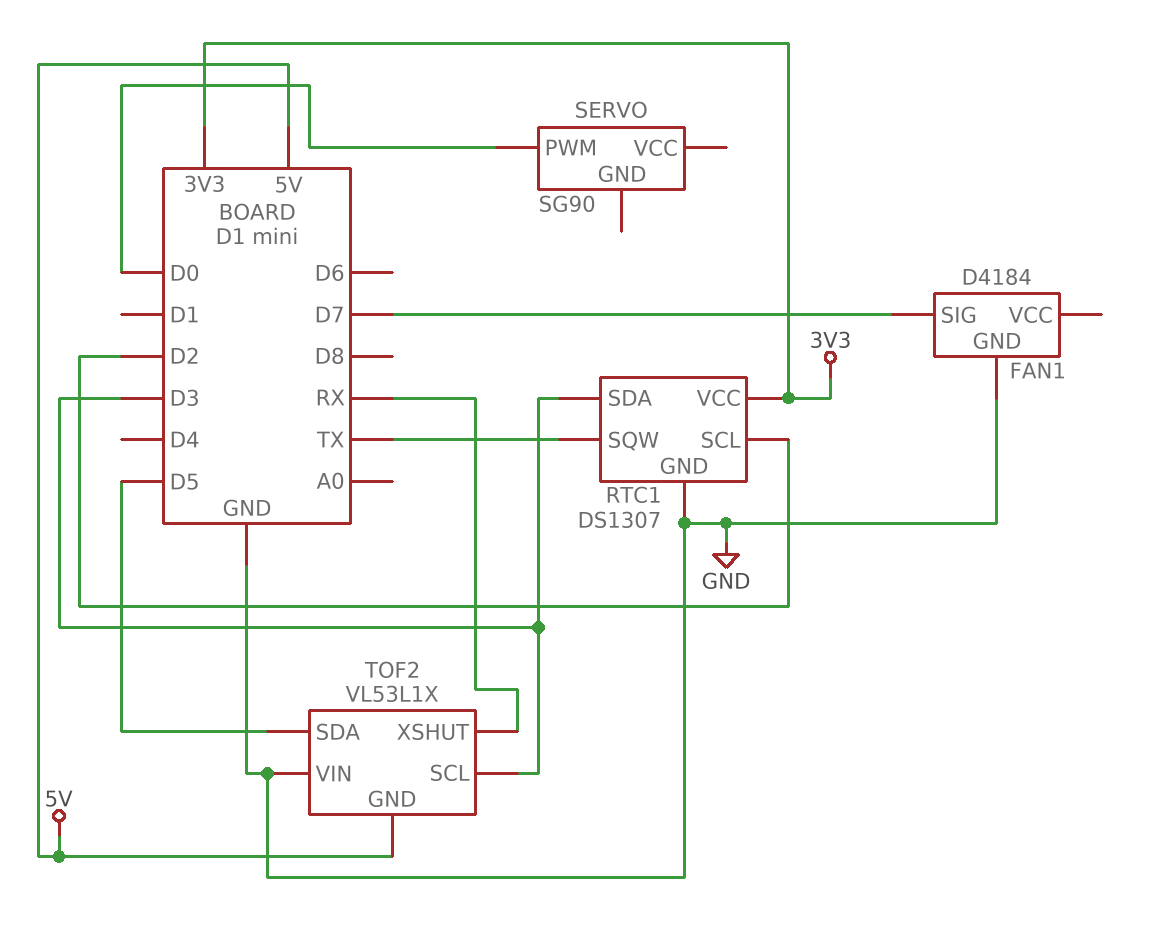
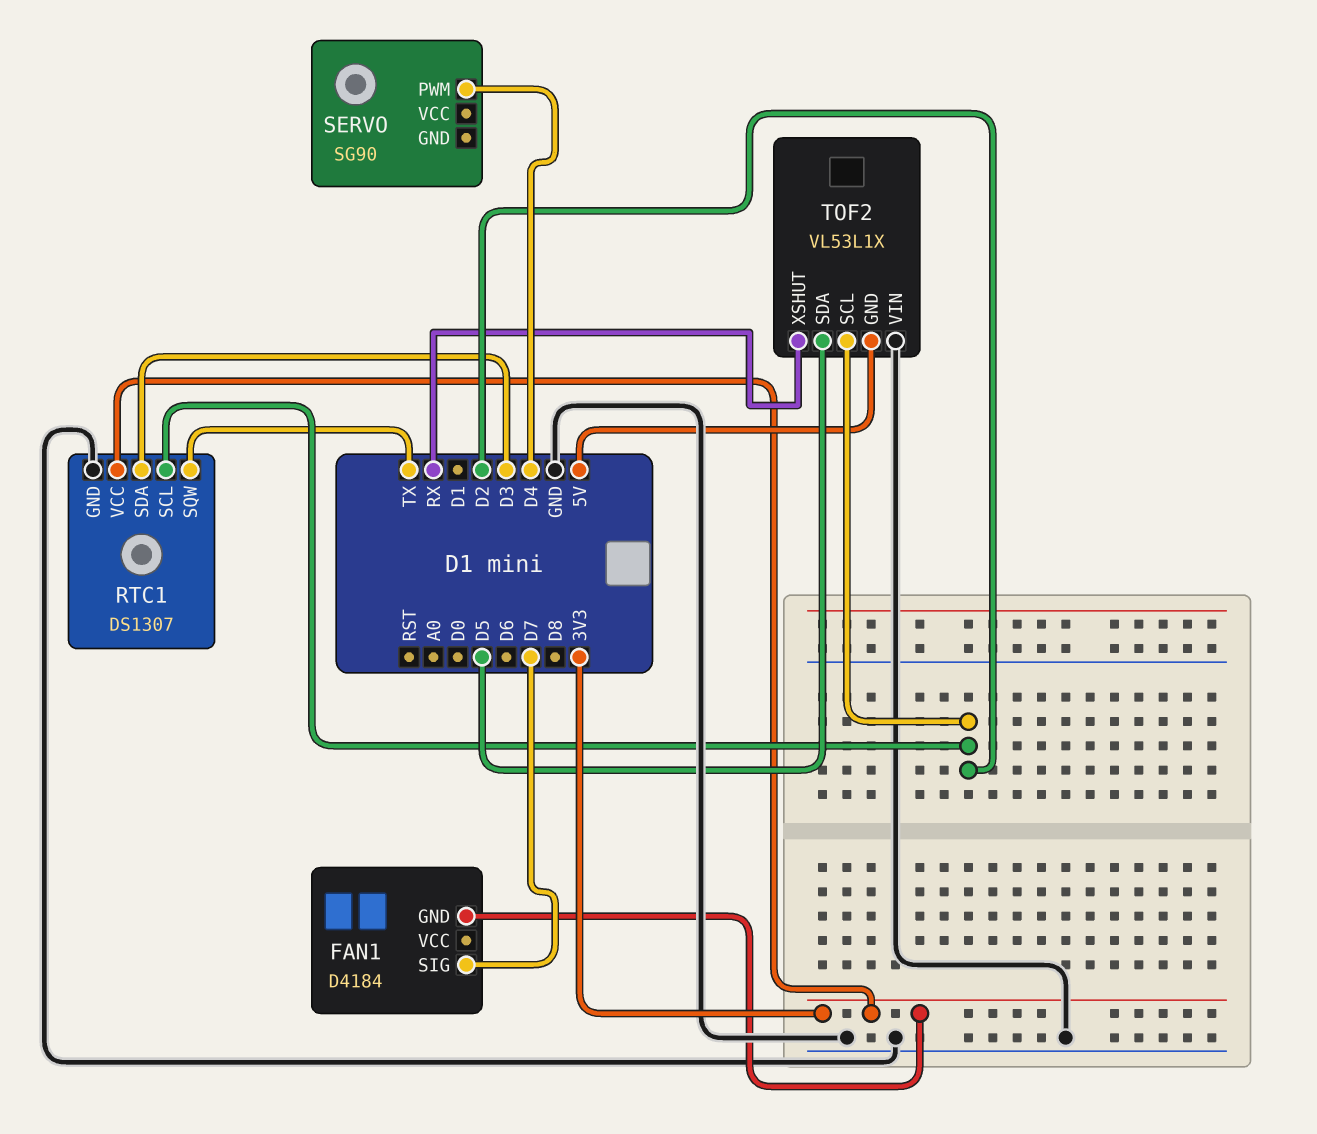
FAN1 pin GND: GND -> 3V3
SERVO pin PWM: D0 -> D4
TOF2 pin SCL: D3 -> D2

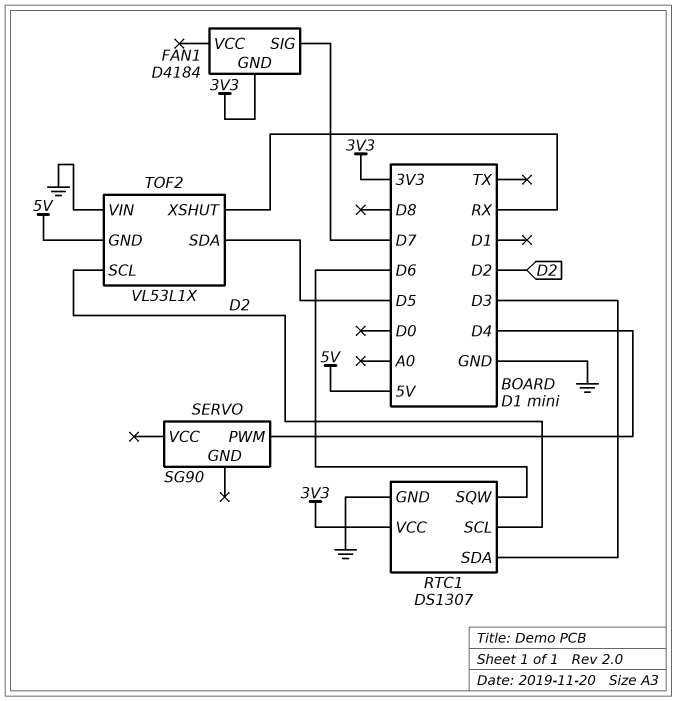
RTC1 pin SQW: TX -> D6

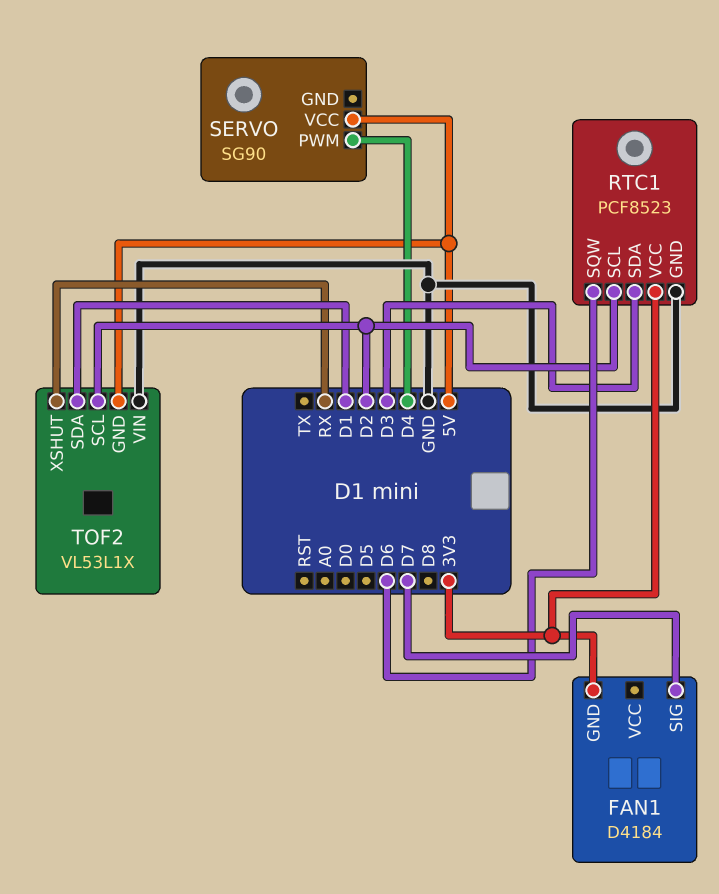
RTC1: DS1307 -> PCF8523
SERVO pin VCC: none -> 5V
TOF2 pin SDA: D5 -> D1

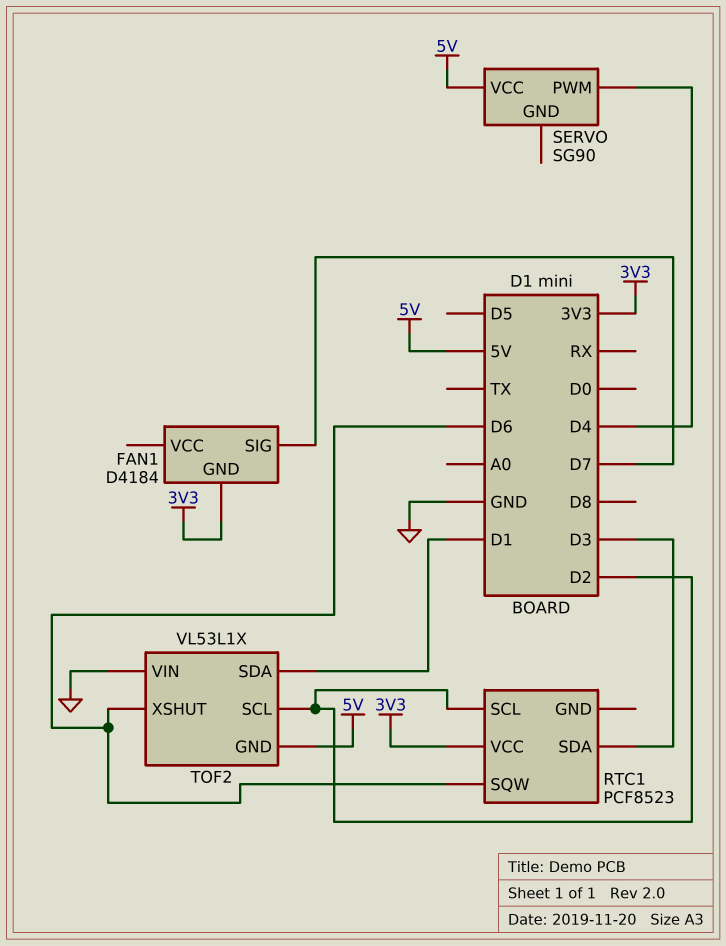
RTC1 pin GND: GND -> none
TOF2 pin XSHUT: RX -> D6

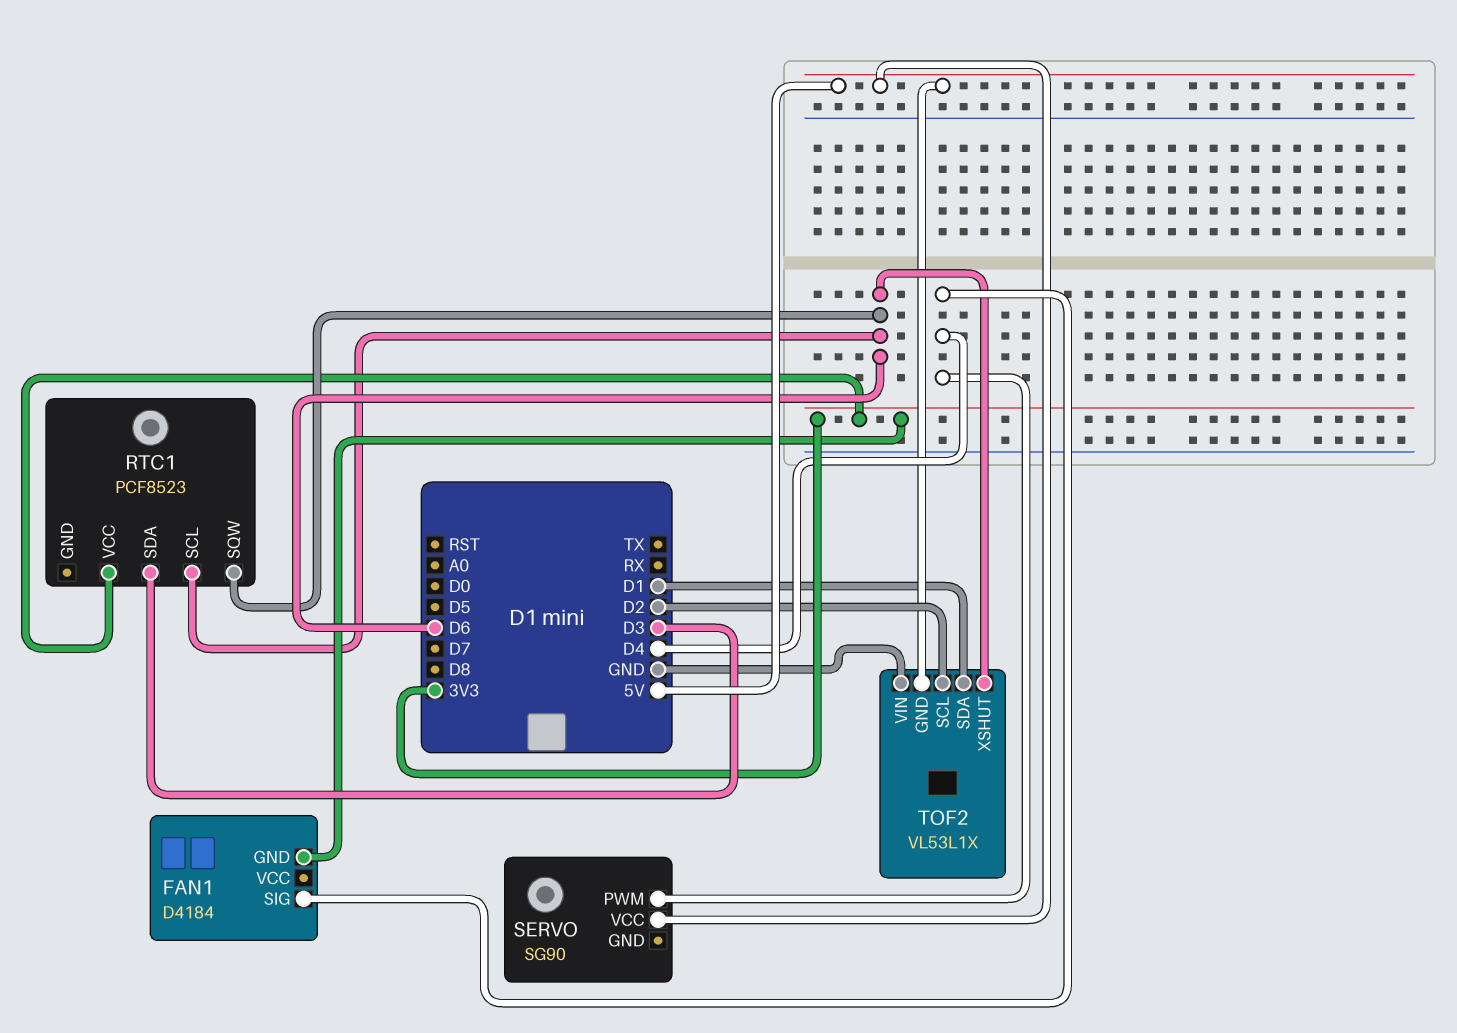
FAN1 pin SIG: D7 -> D4
RTC1 pin SCL: D2 -> D6

